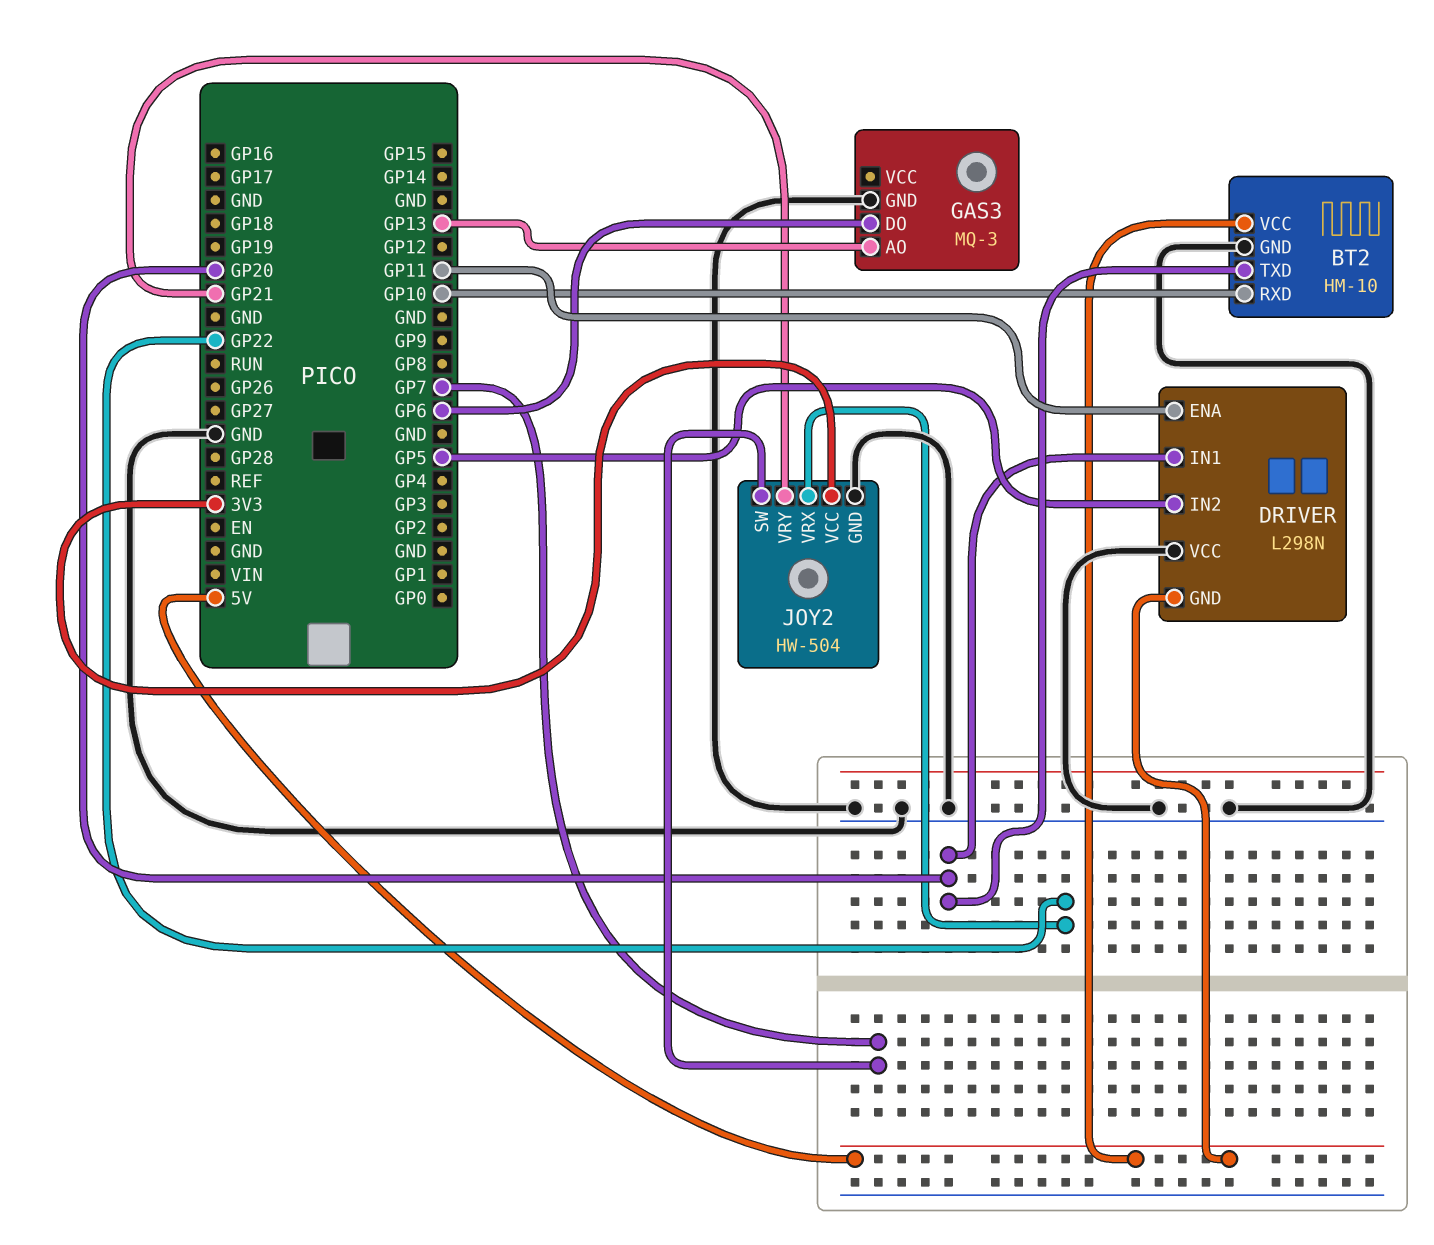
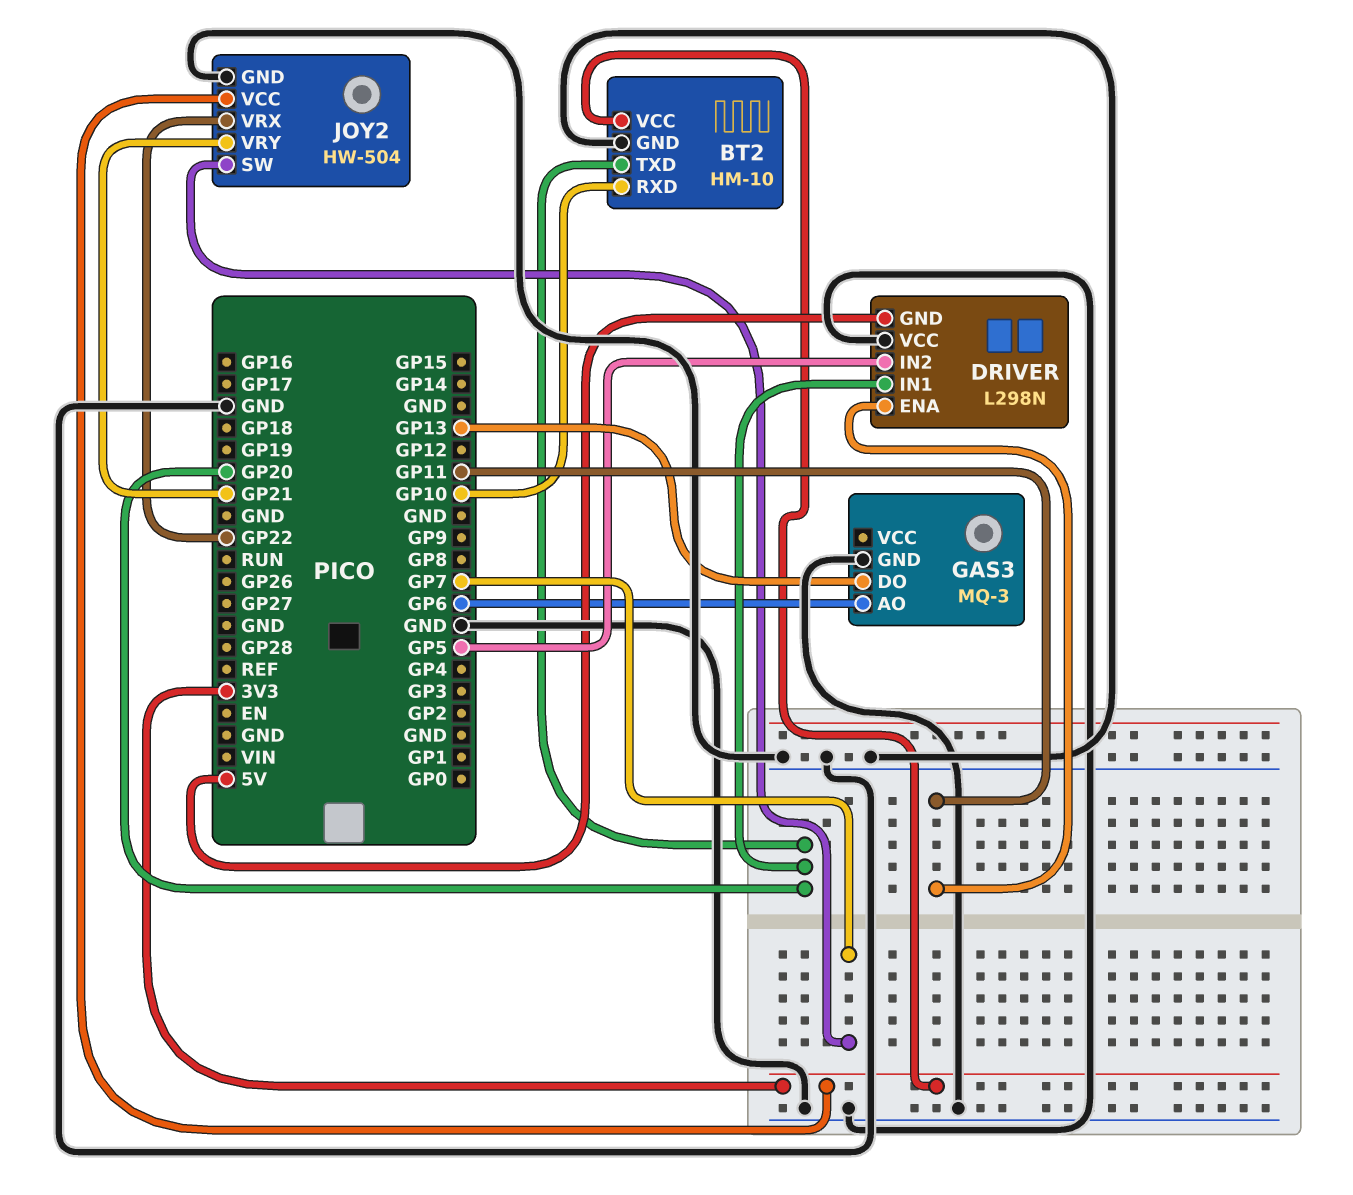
BT2 pin VCC: 5V -> 3V3
GAS3 pin AO: GP13 -> GP6
GAS3 pin DO: GP6 -> GP13

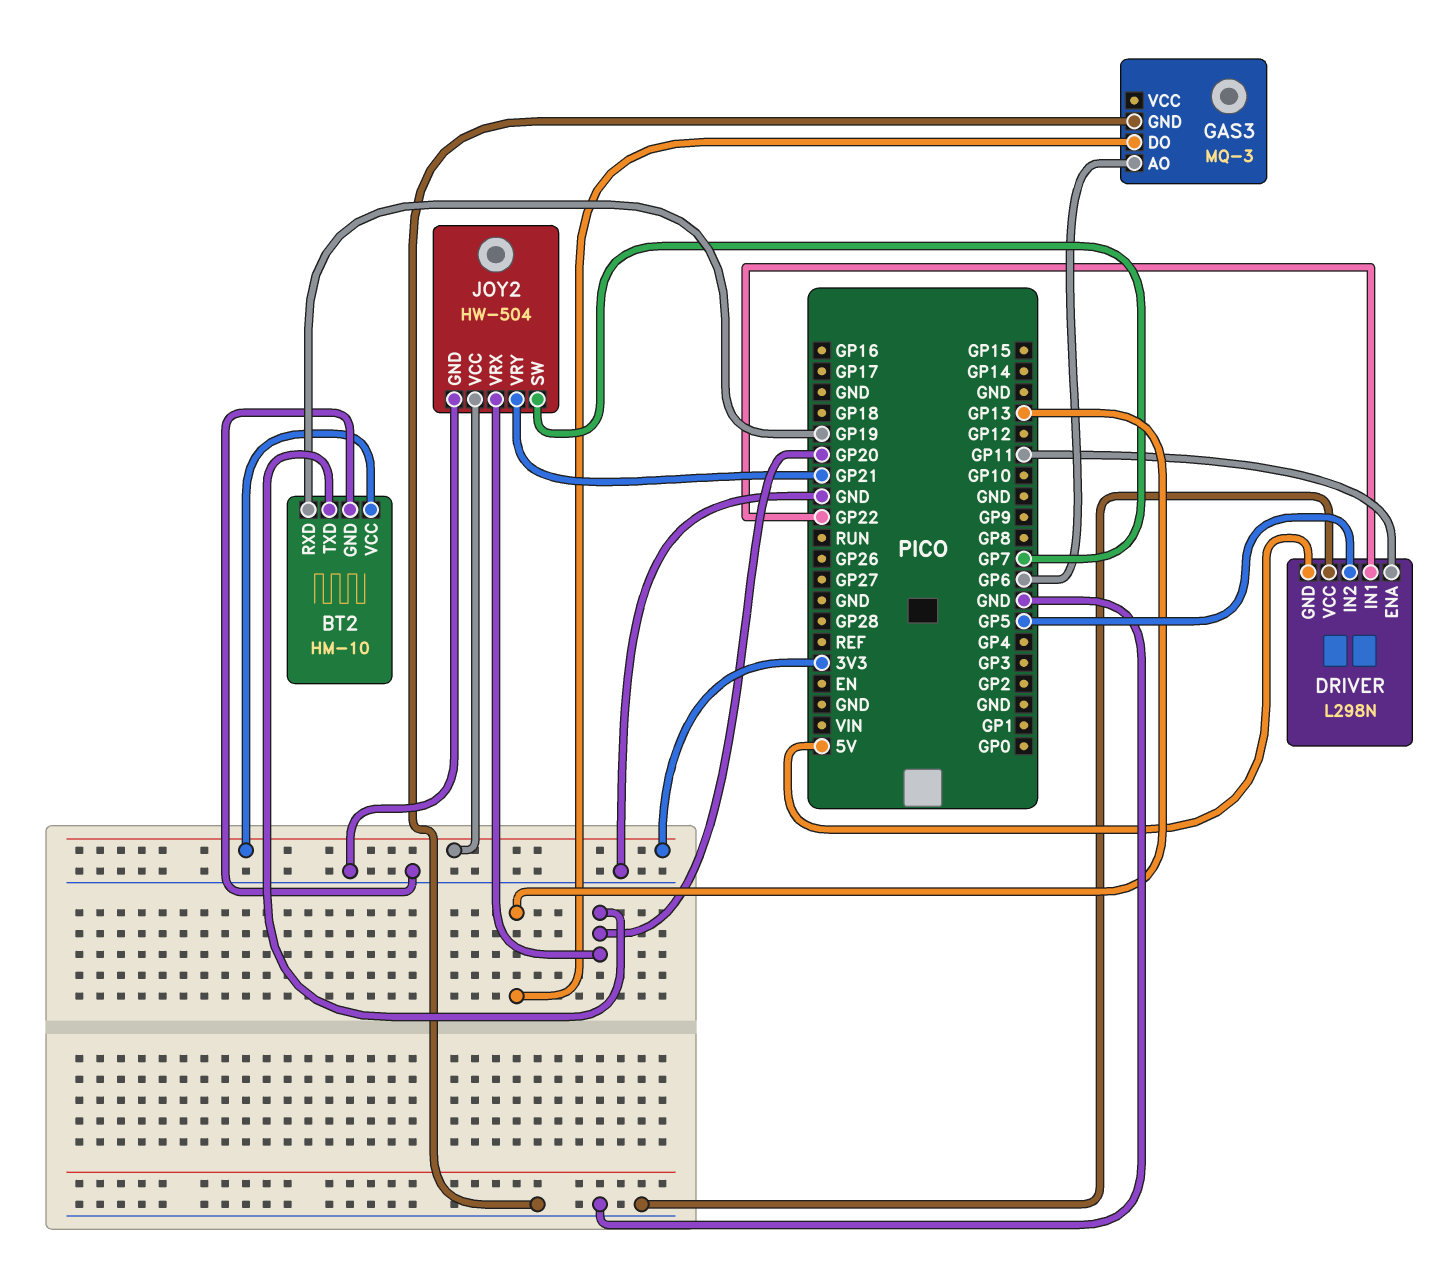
BT2 pin RXD: GP10 -> GP19
DRIVER pin IN1: GP20 -> GP22
JOY2 pin VRX: GP22 -> GP20

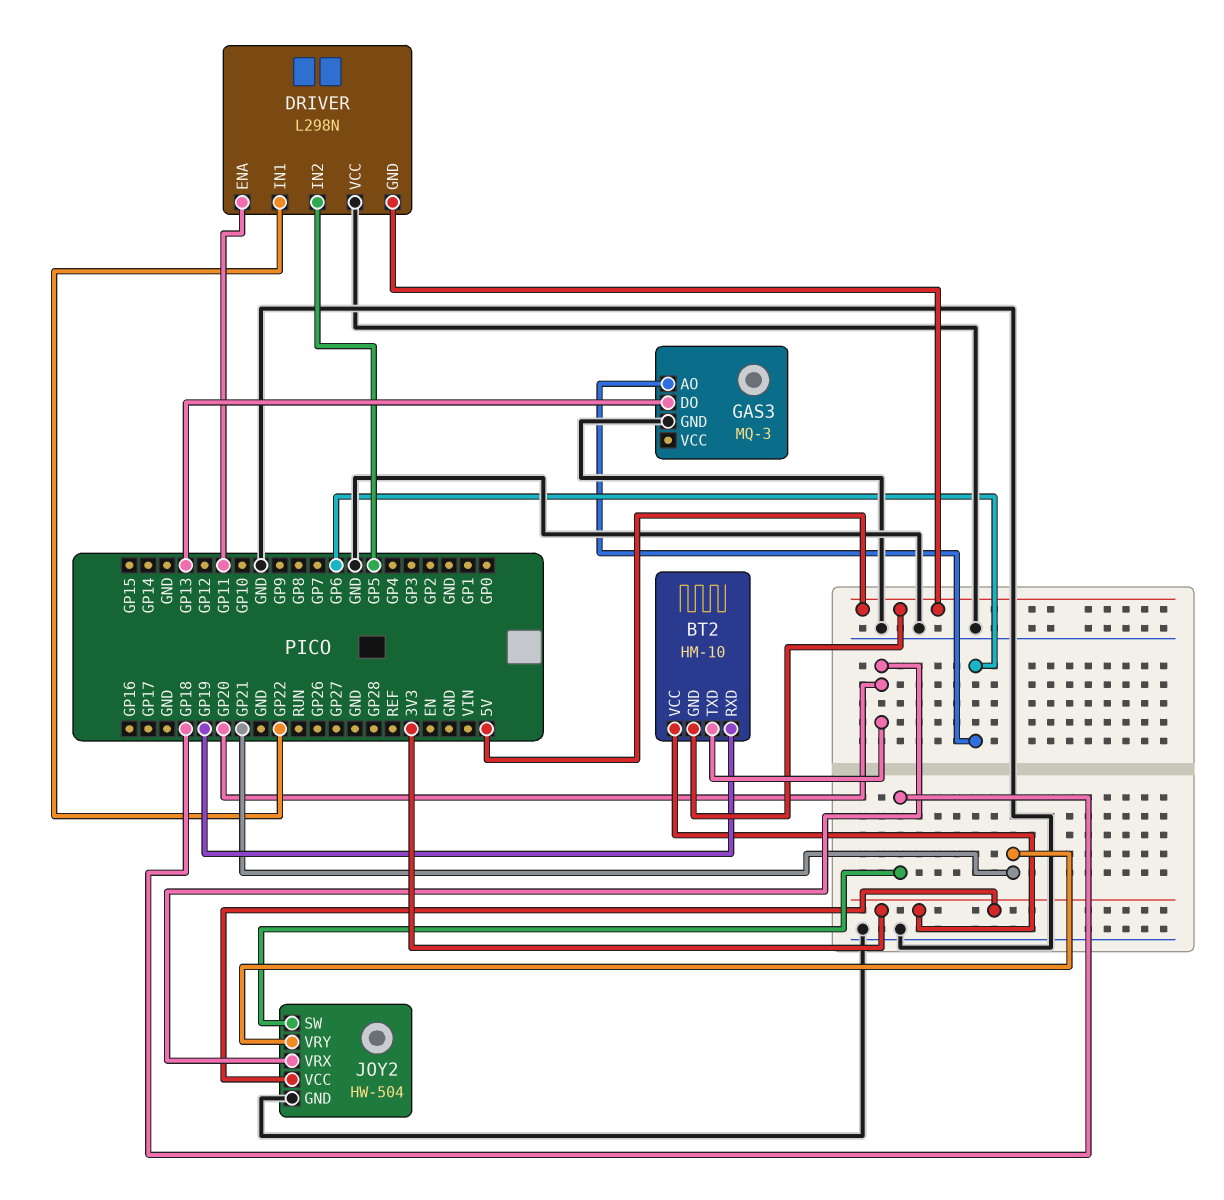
BT2 pin GND: GND -> 5V
JOY2 pin SW: GP7 -> GP18

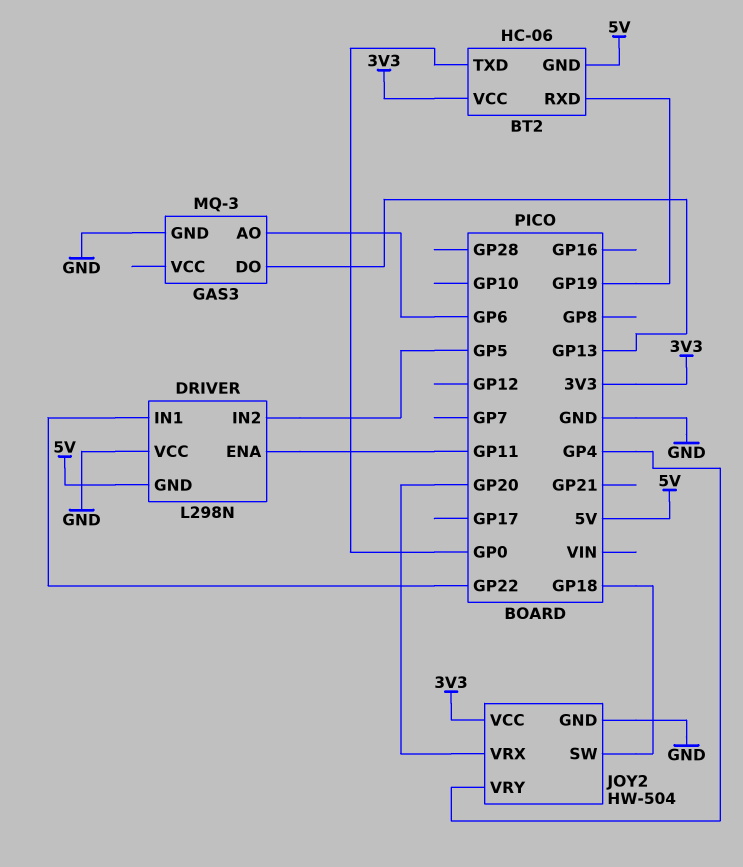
BT2: HM-10 -> HC-06
BT2 pin TXD: GP20 -> GP0
JOY2 pin VRY: GP21 -> GP4

